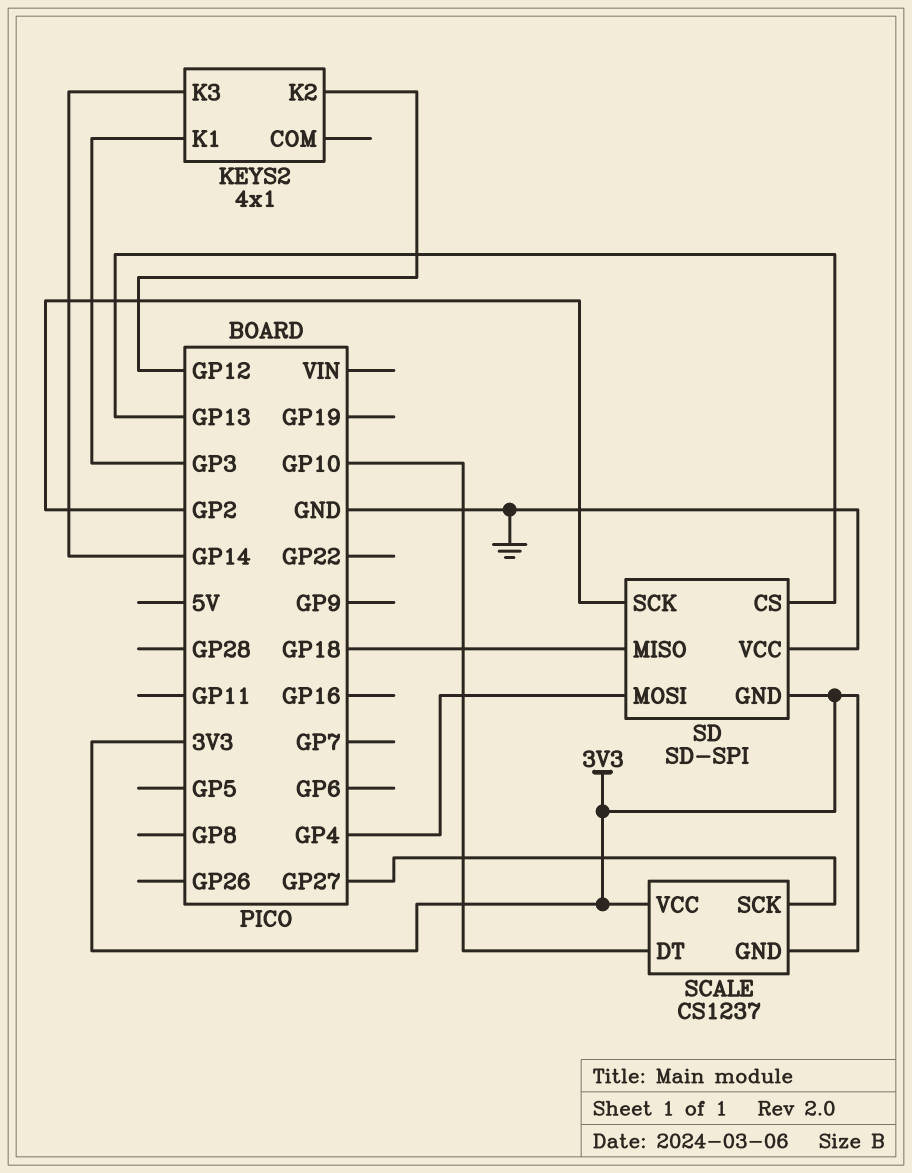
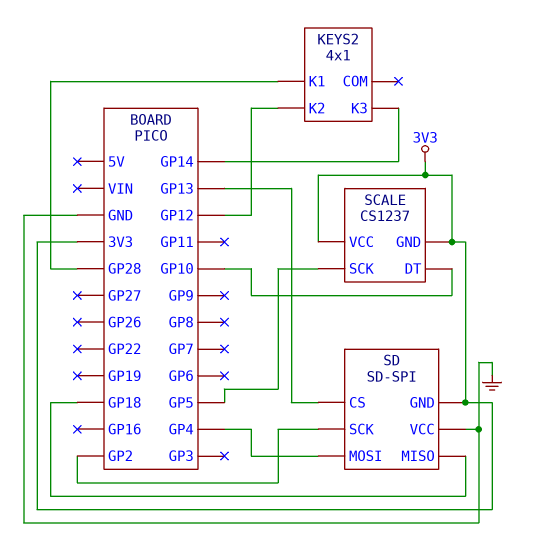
KEYS2 pin K1: GP3 -> GP28
SCALE pin SCK: GP27 -> GP5

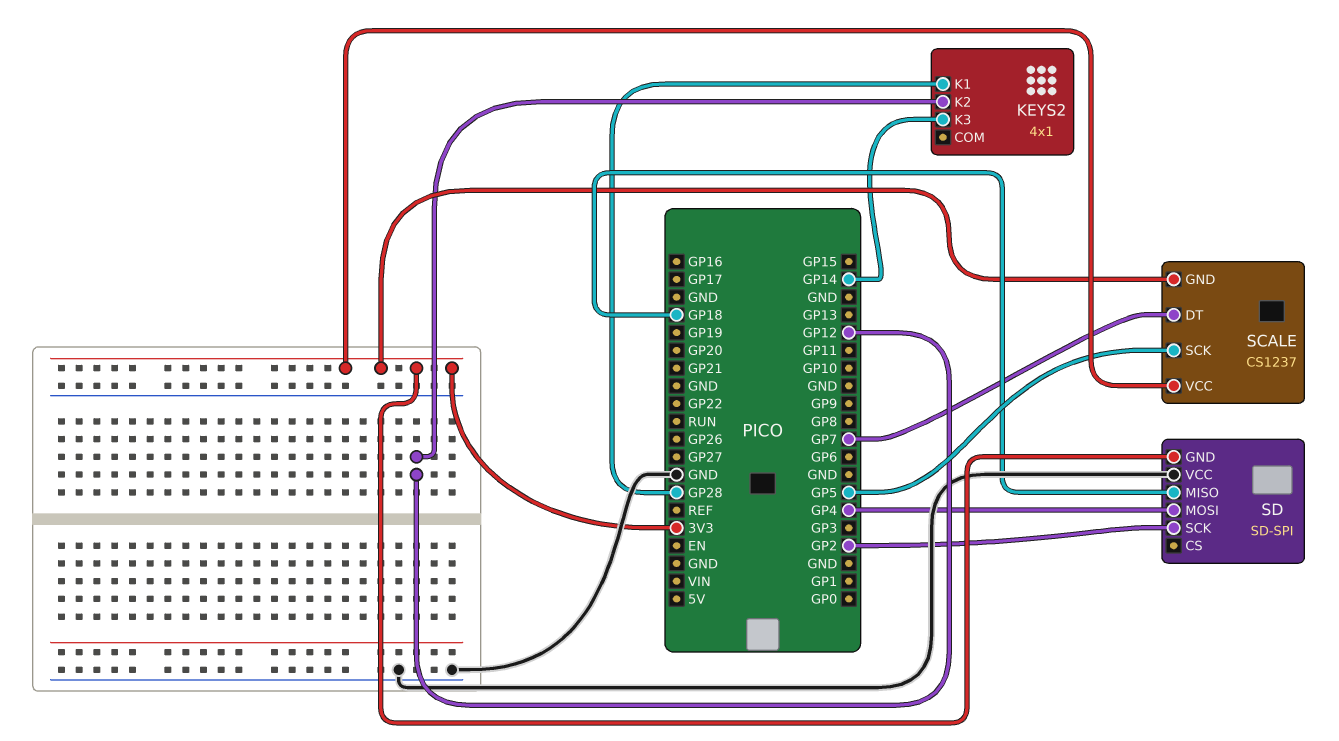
SCALE pin DT: GP10 -> GP7
SD pin CS: GP13 -> none

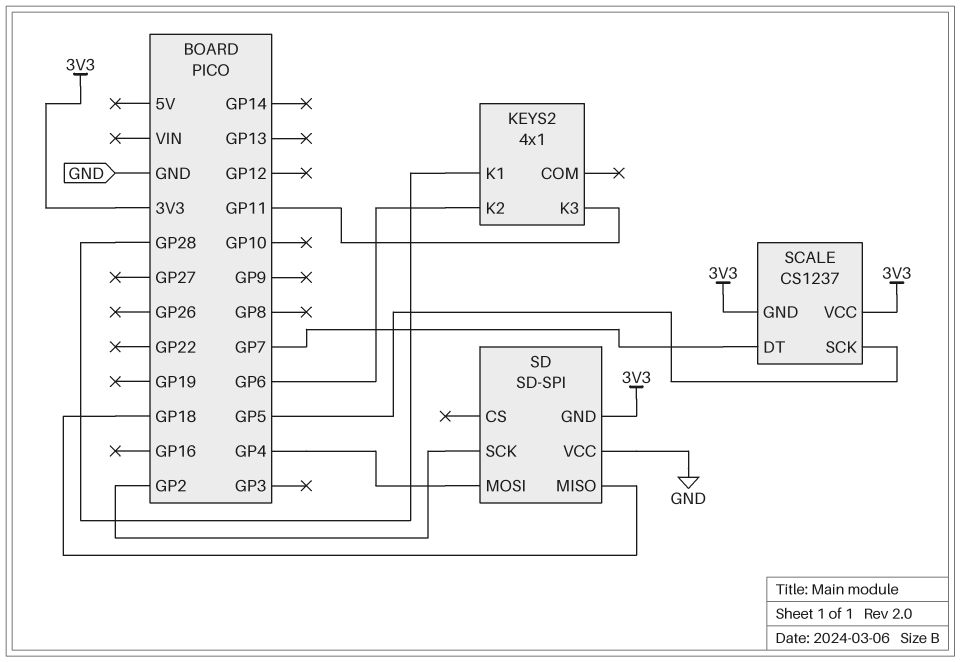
KEYS2 pin K2: GP12 -> GP6
KEYS2 pin K3: GP14 -> GP11

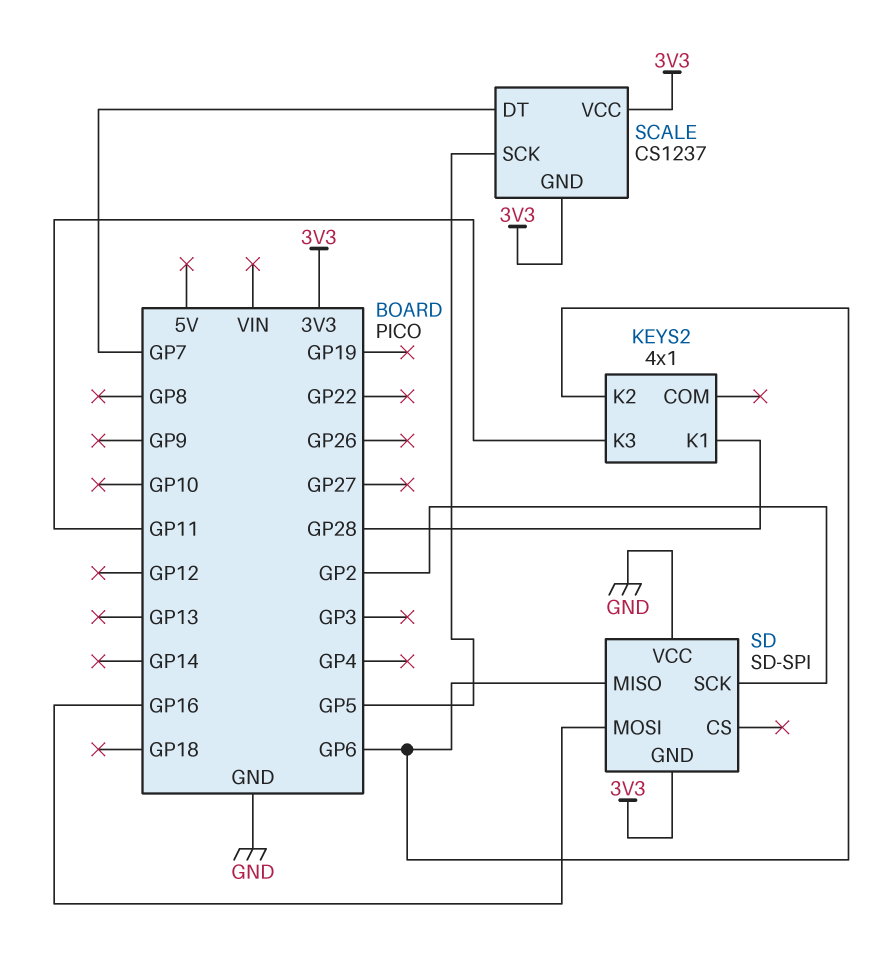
SD pin MISO: GP18 -> GP6
SD pin MOSI: GP4 -> GP16

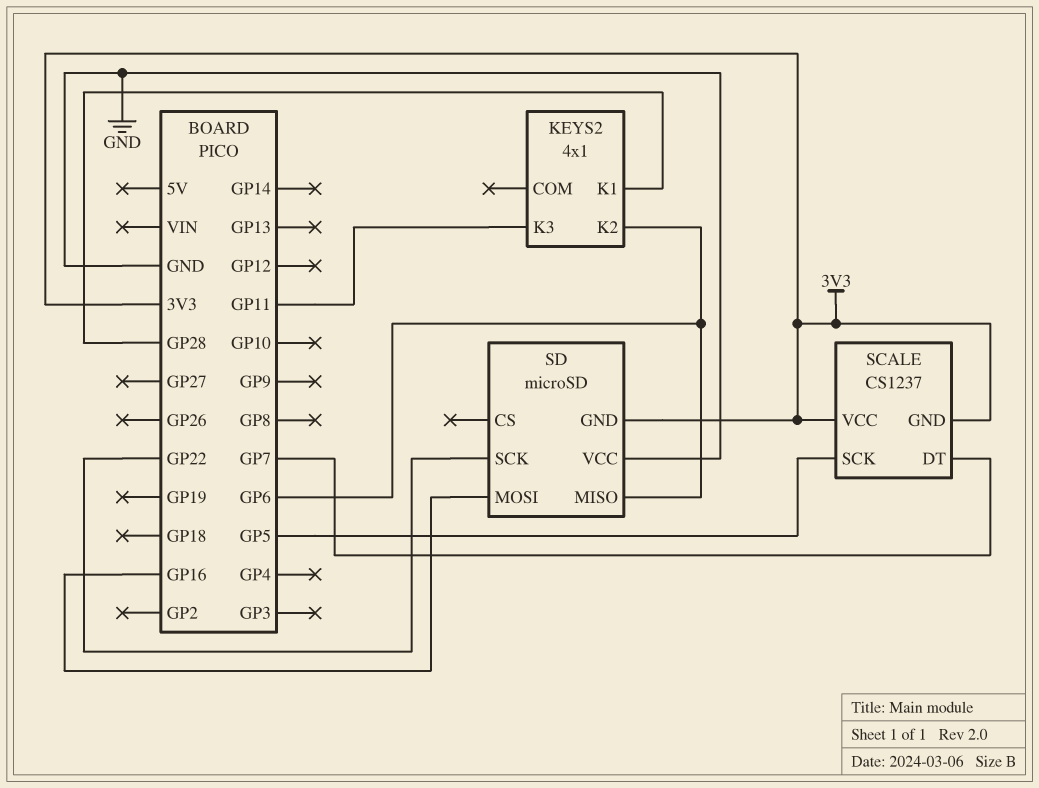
SD: SD-SPI -> microSD
SD pin SCK: GP2 -> GP22

